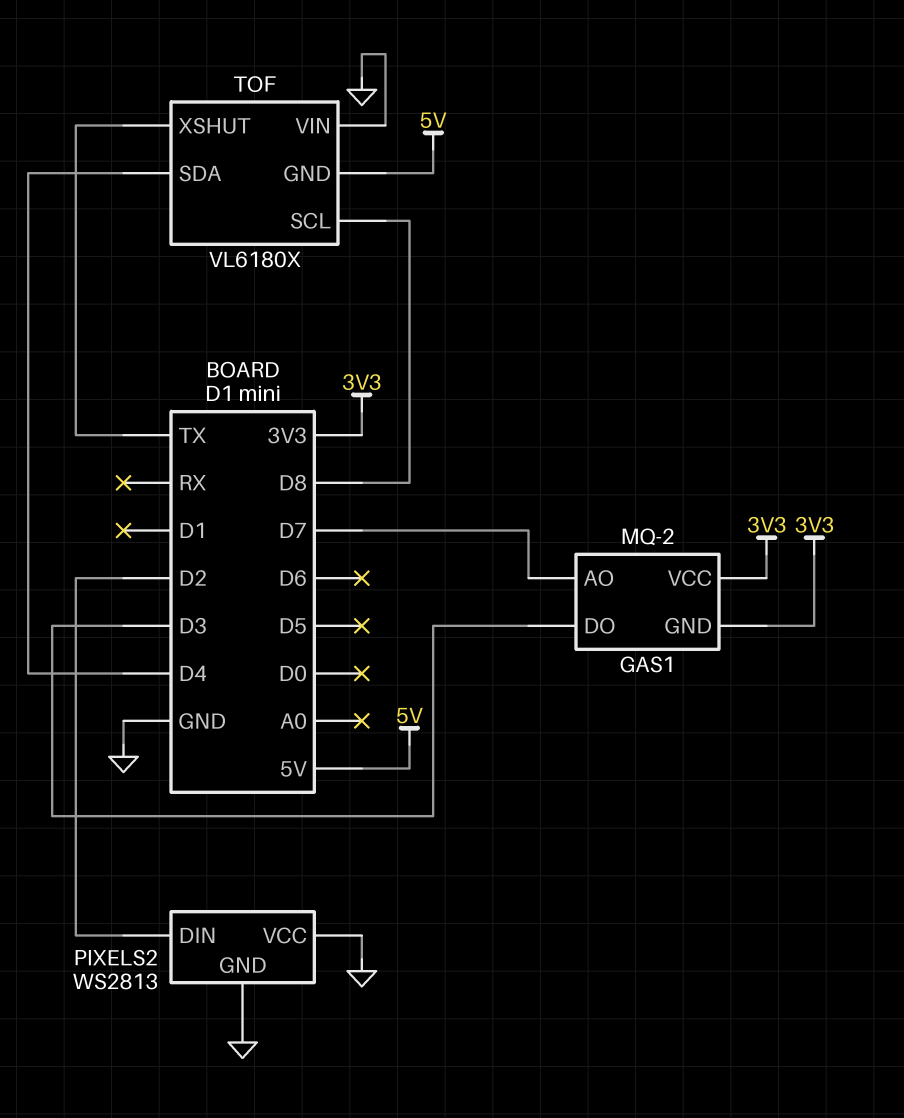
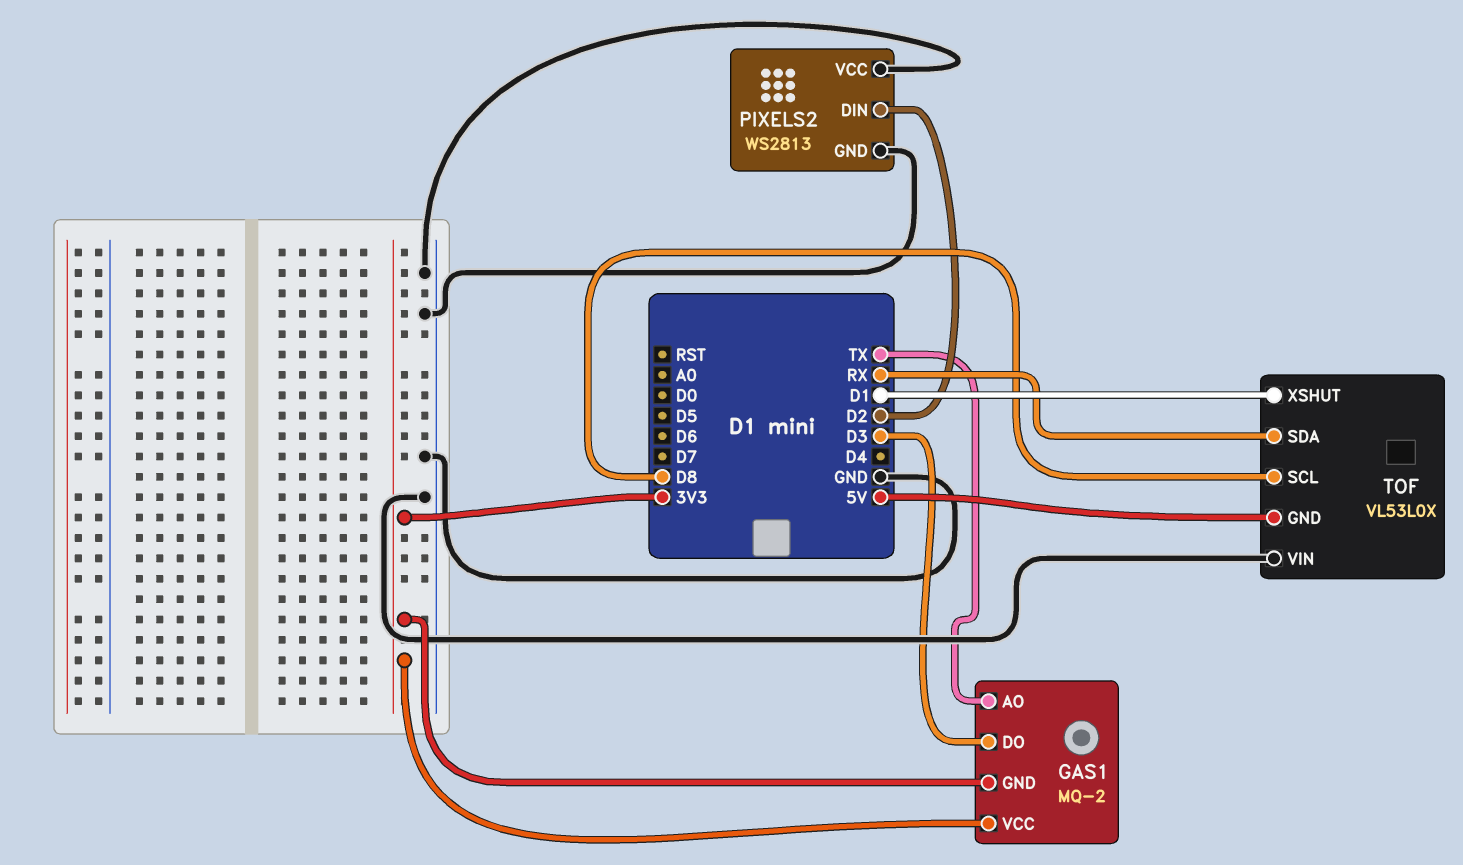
GAS1 pin AO: D7 -> TX
TOF: VL6180X -> VL53L0X
TOF pin SDA: D4 -> RX
TOF pin XSHUT: TX -> D1

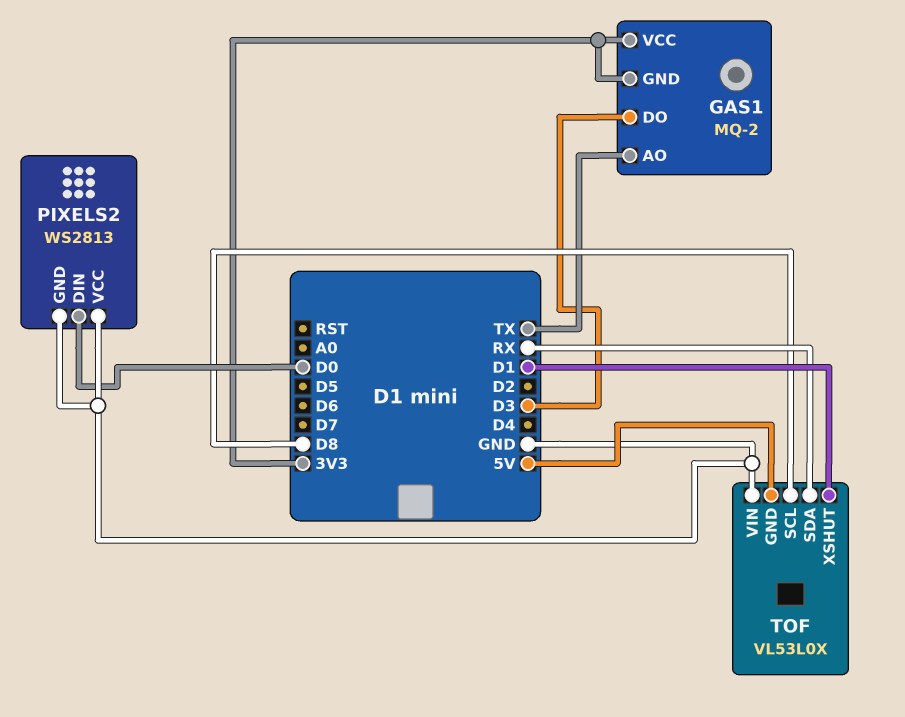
PIXELS2 pin DIN: D2 -> D0

